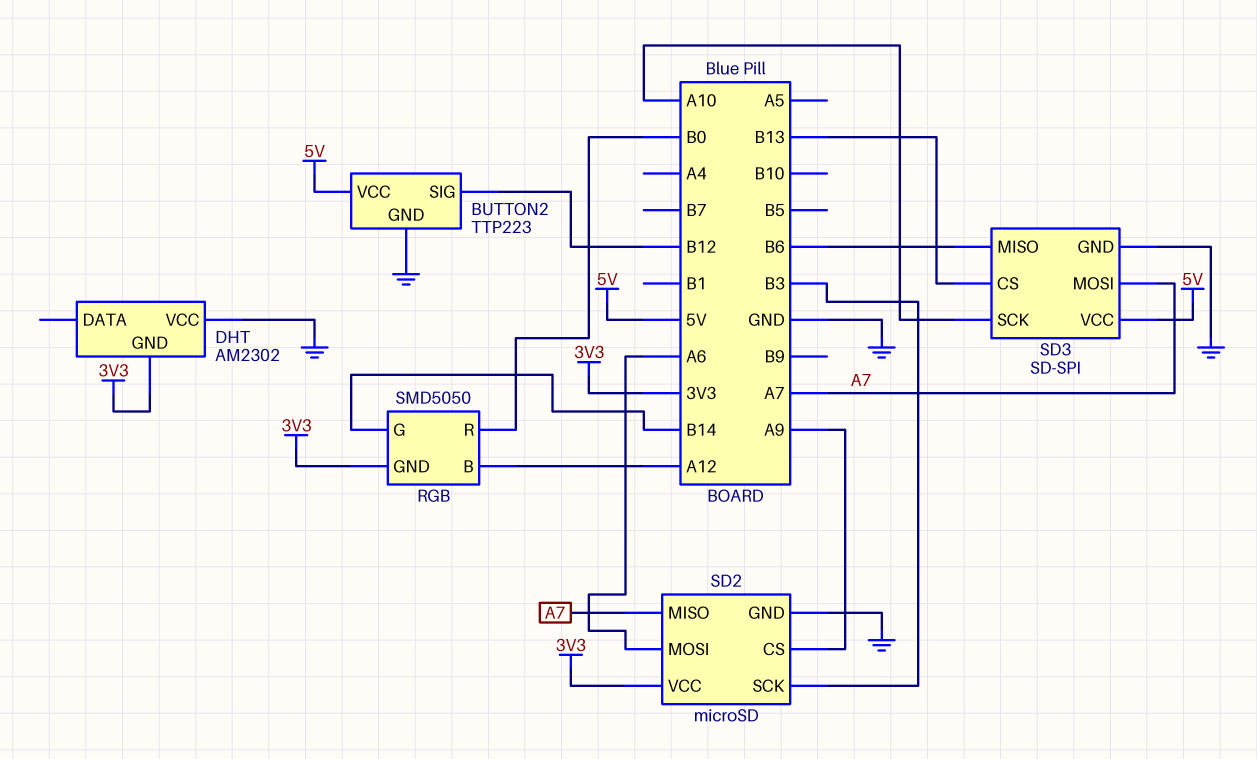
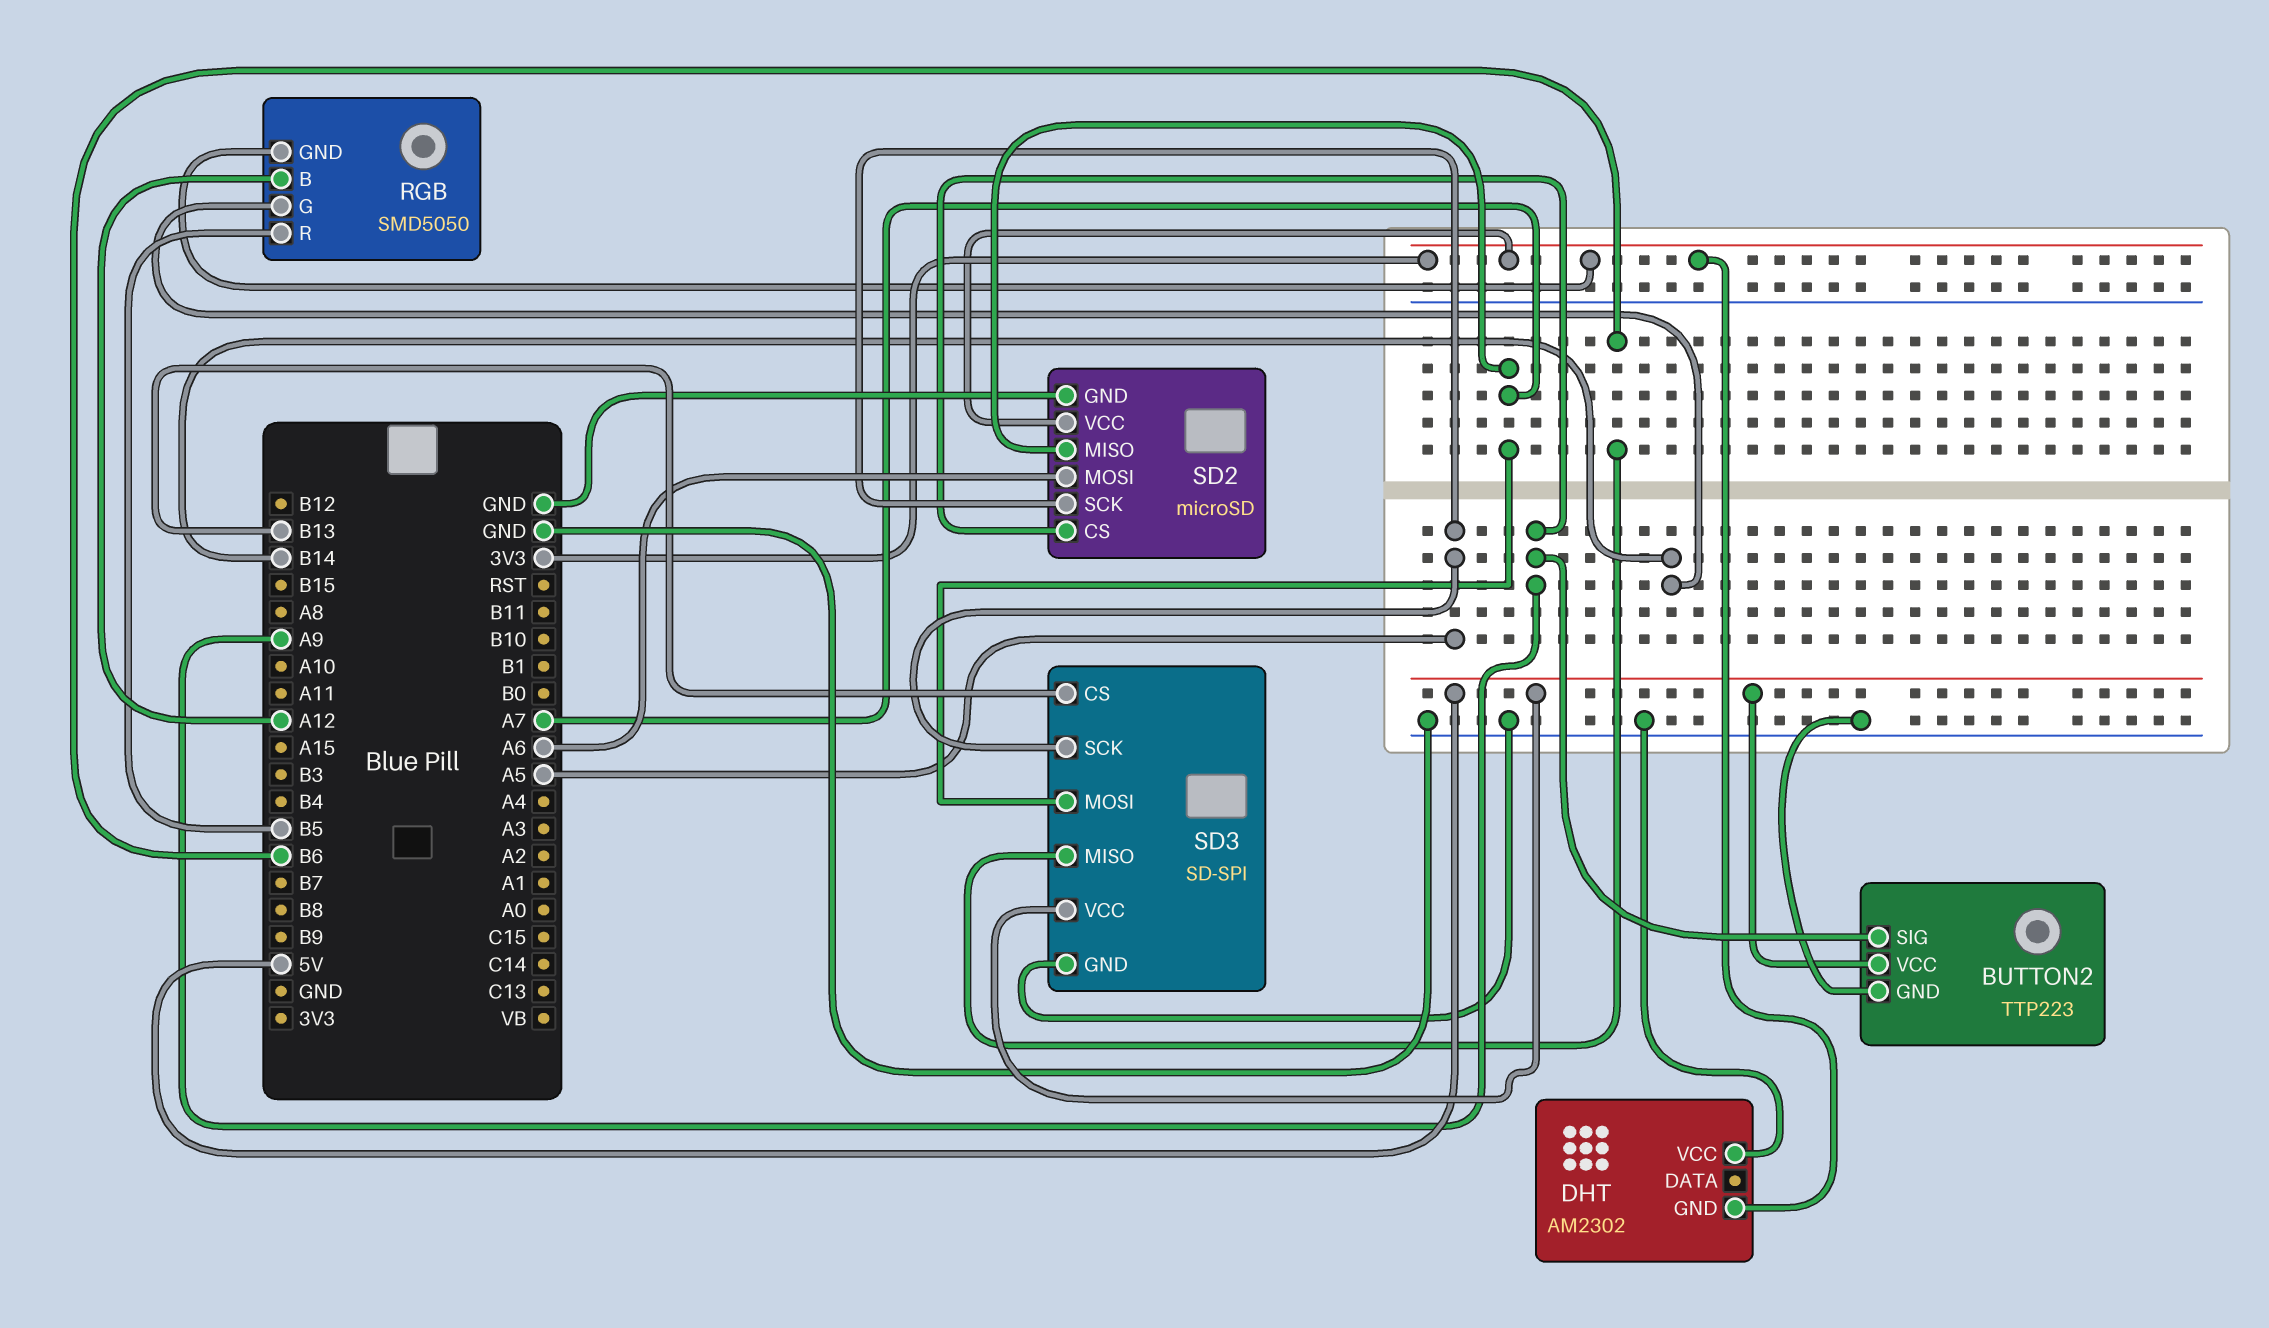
BUTTON2 pin SIG: B12 -> A9
RGB pin R: B0 -> B5
SD2 pin SCK: B3 -> A5
SD3 pin SCK: A10 -> A5

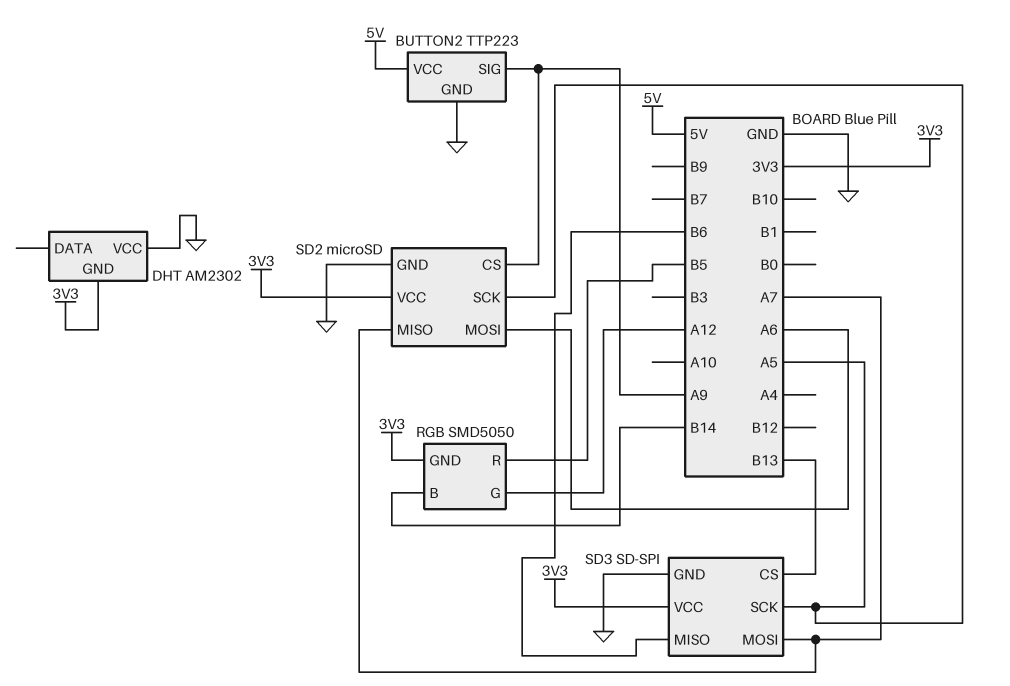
RGB pin B: A12 -> B14
RGB pin G: B14 -> A12
SD3 pin VCC: 5V -> 3V3

